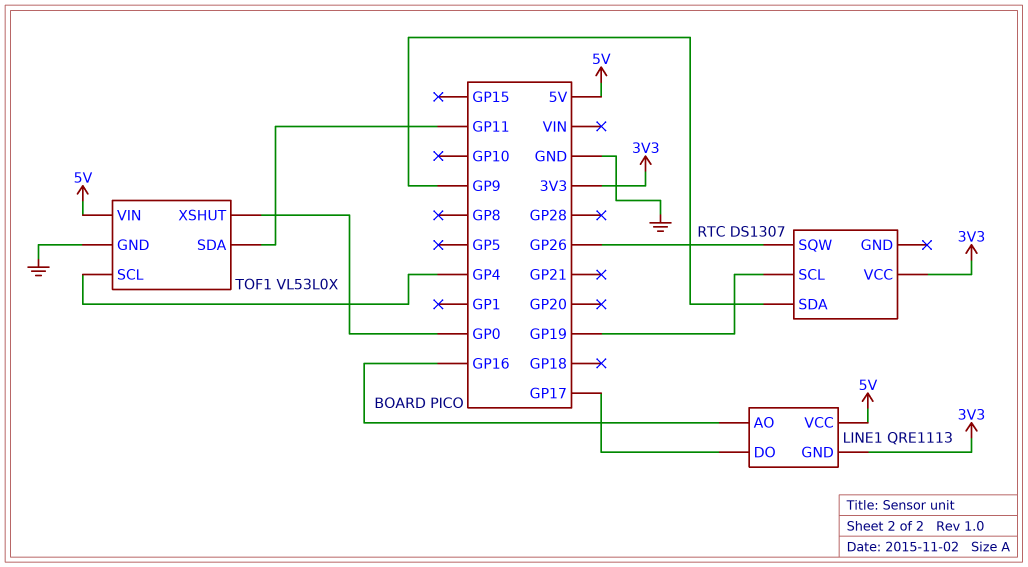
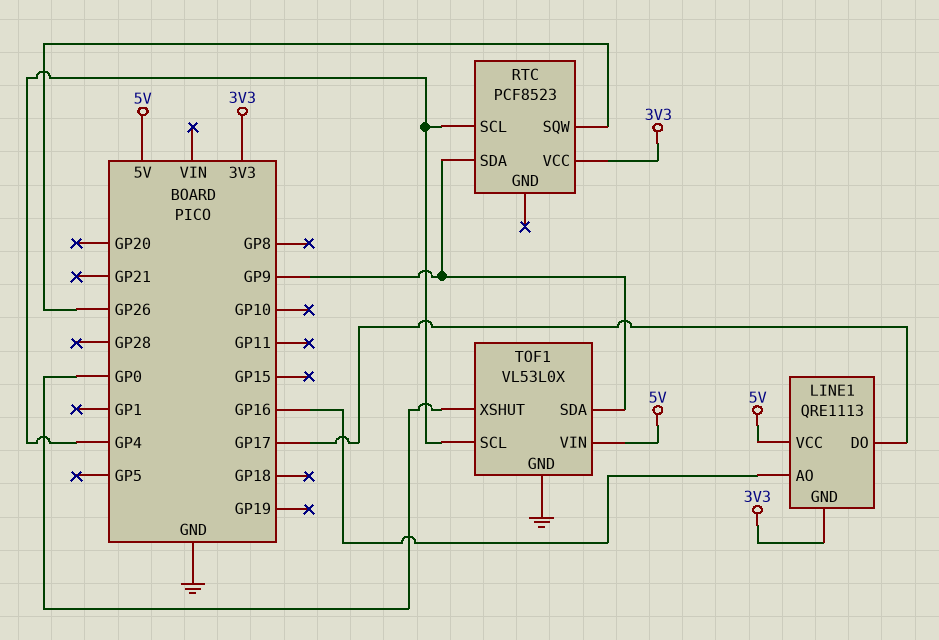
RTC: DS1307 -> PCF8523
RTC pin SCL: GP19 -> GP4
TOF1 pin SDA: GP11 -> GP9

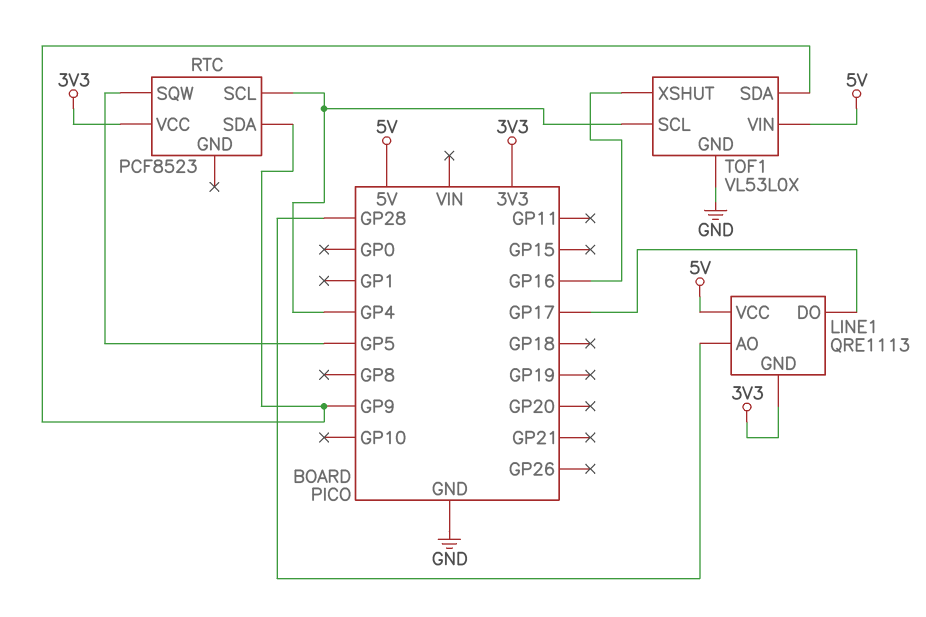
LINE1 pin AO: GP16 -> GP28
RTC pin SQW: GP26 -> GP5
TOF1 pin XSHUT: GP0 -> GP16

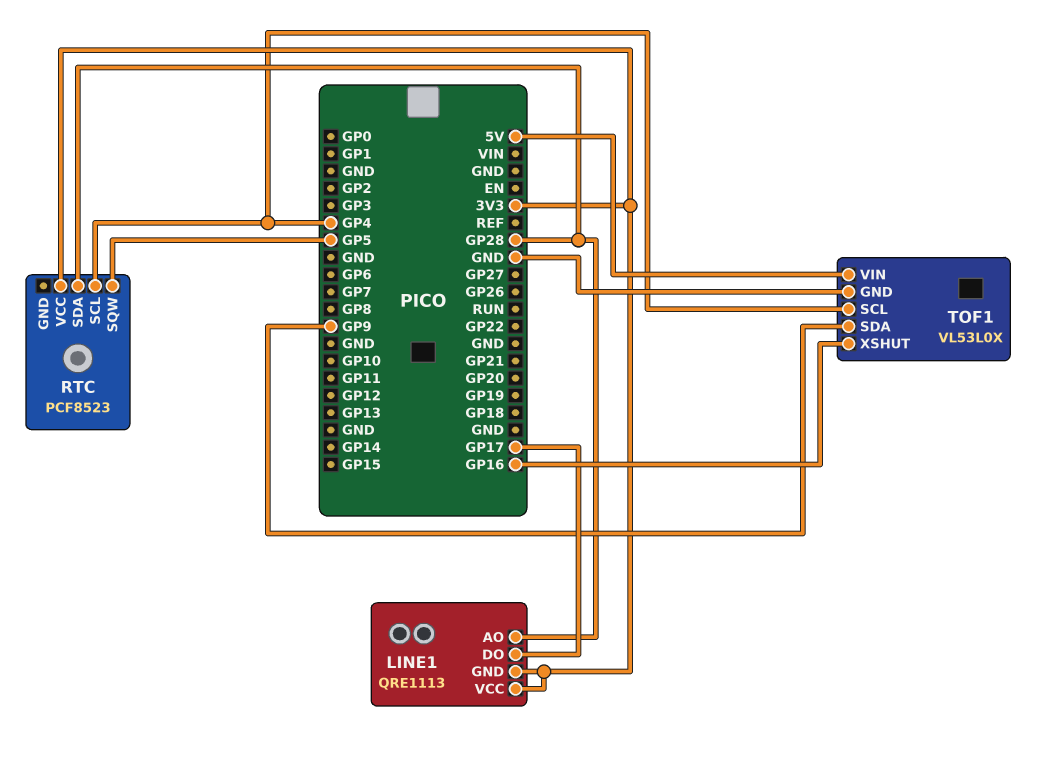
LINE1 pin VCC: 5V -> 3V3
RTC pin SDA: GP9 -> GP28

